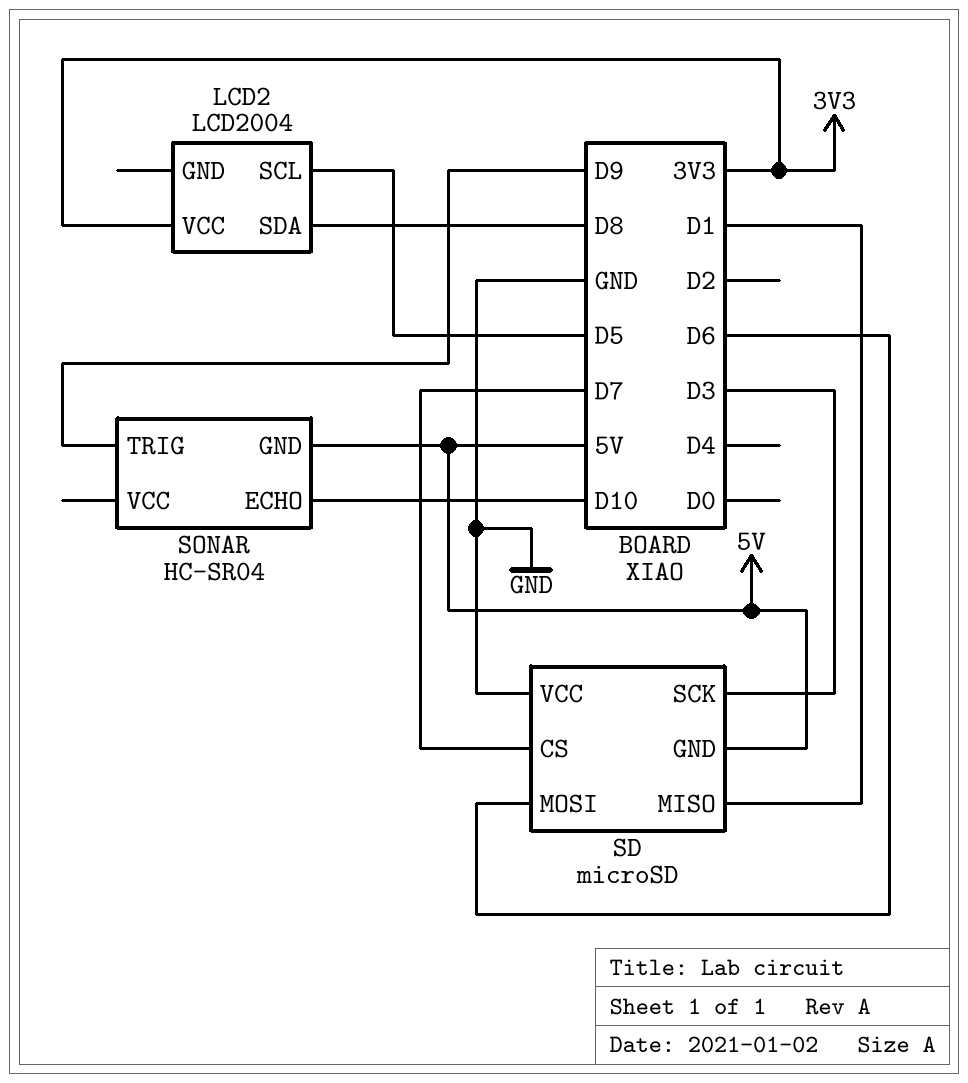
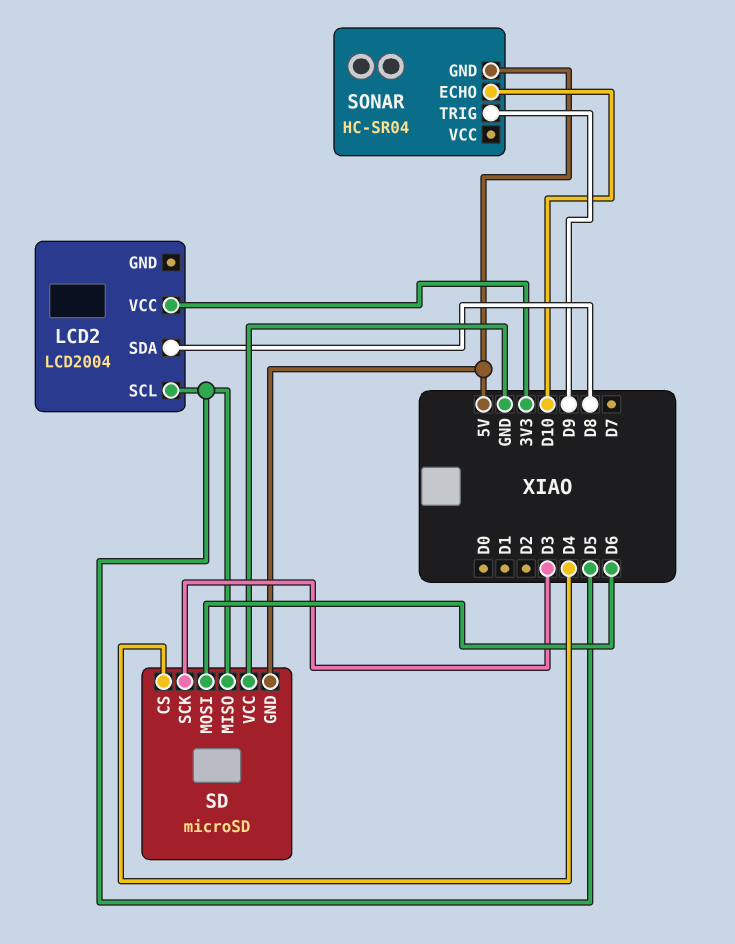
SD pin CS: D7 -> D4
SD pin MISO: D1 -> D5

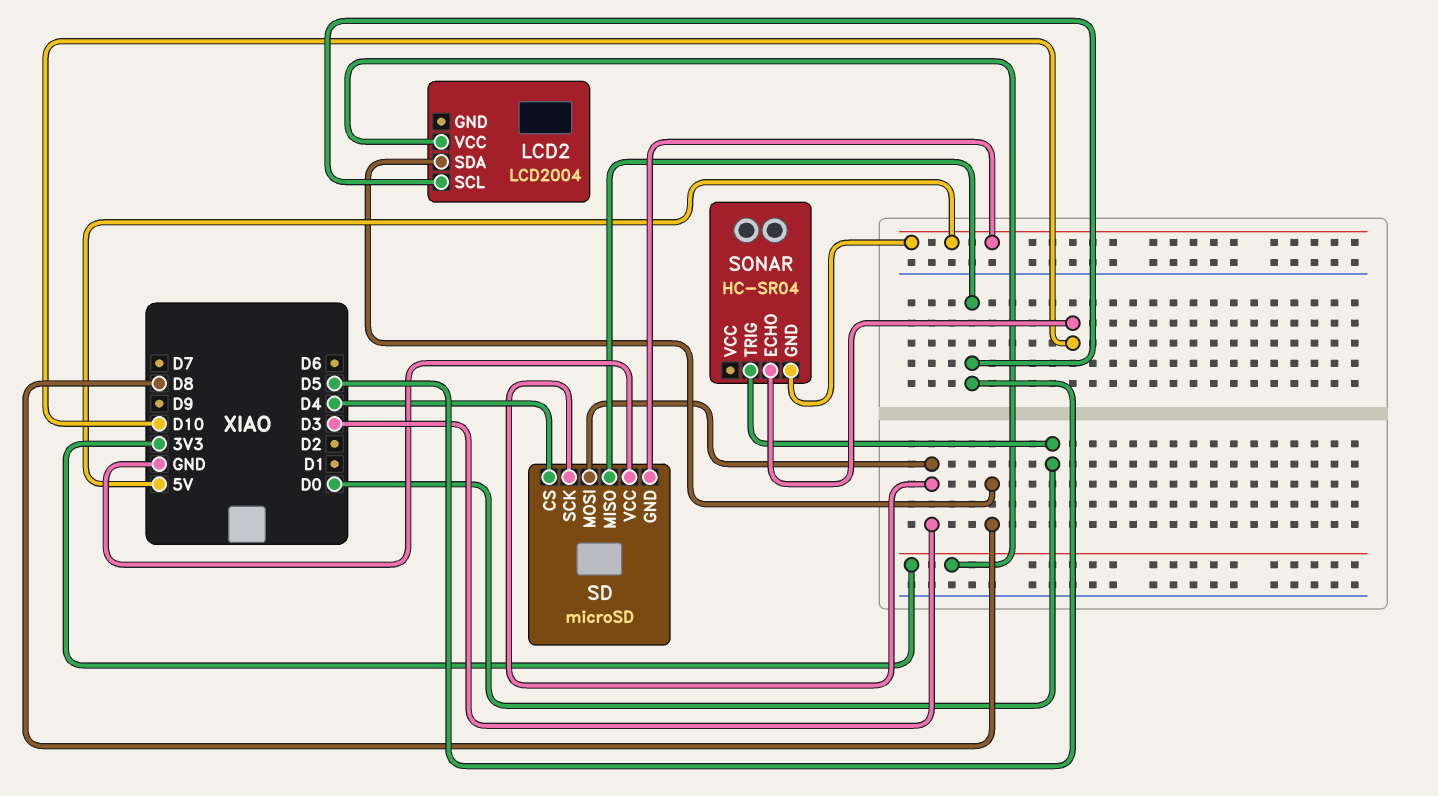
SD pin MOSI: D6 -> D3
SONAR pin TRIG: D9 -> D0

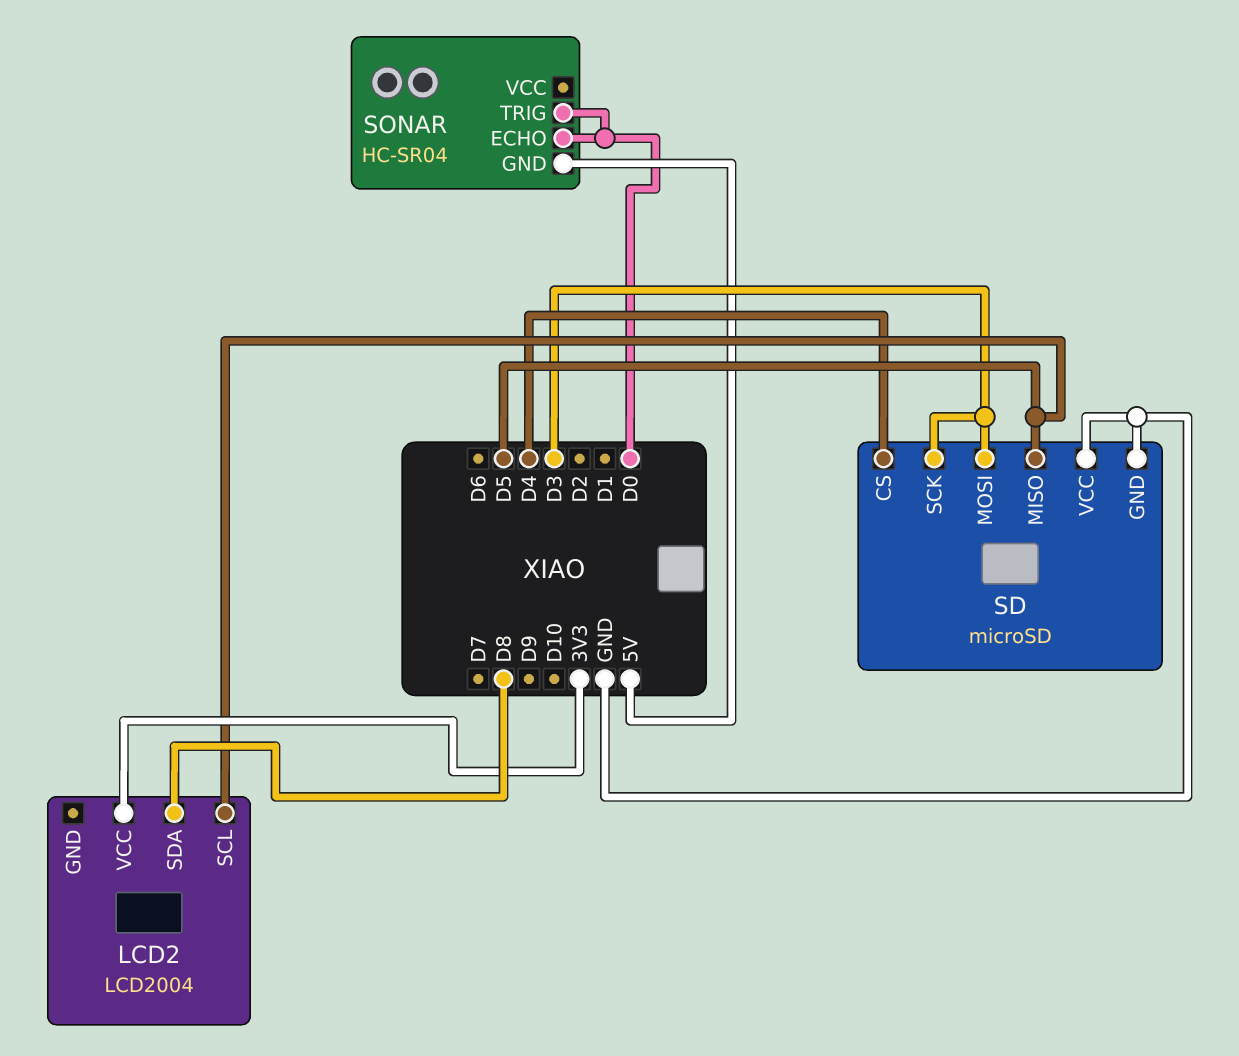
SD pin GND: 5V -> GND
SONAR pin ECHO: D10 -> D0

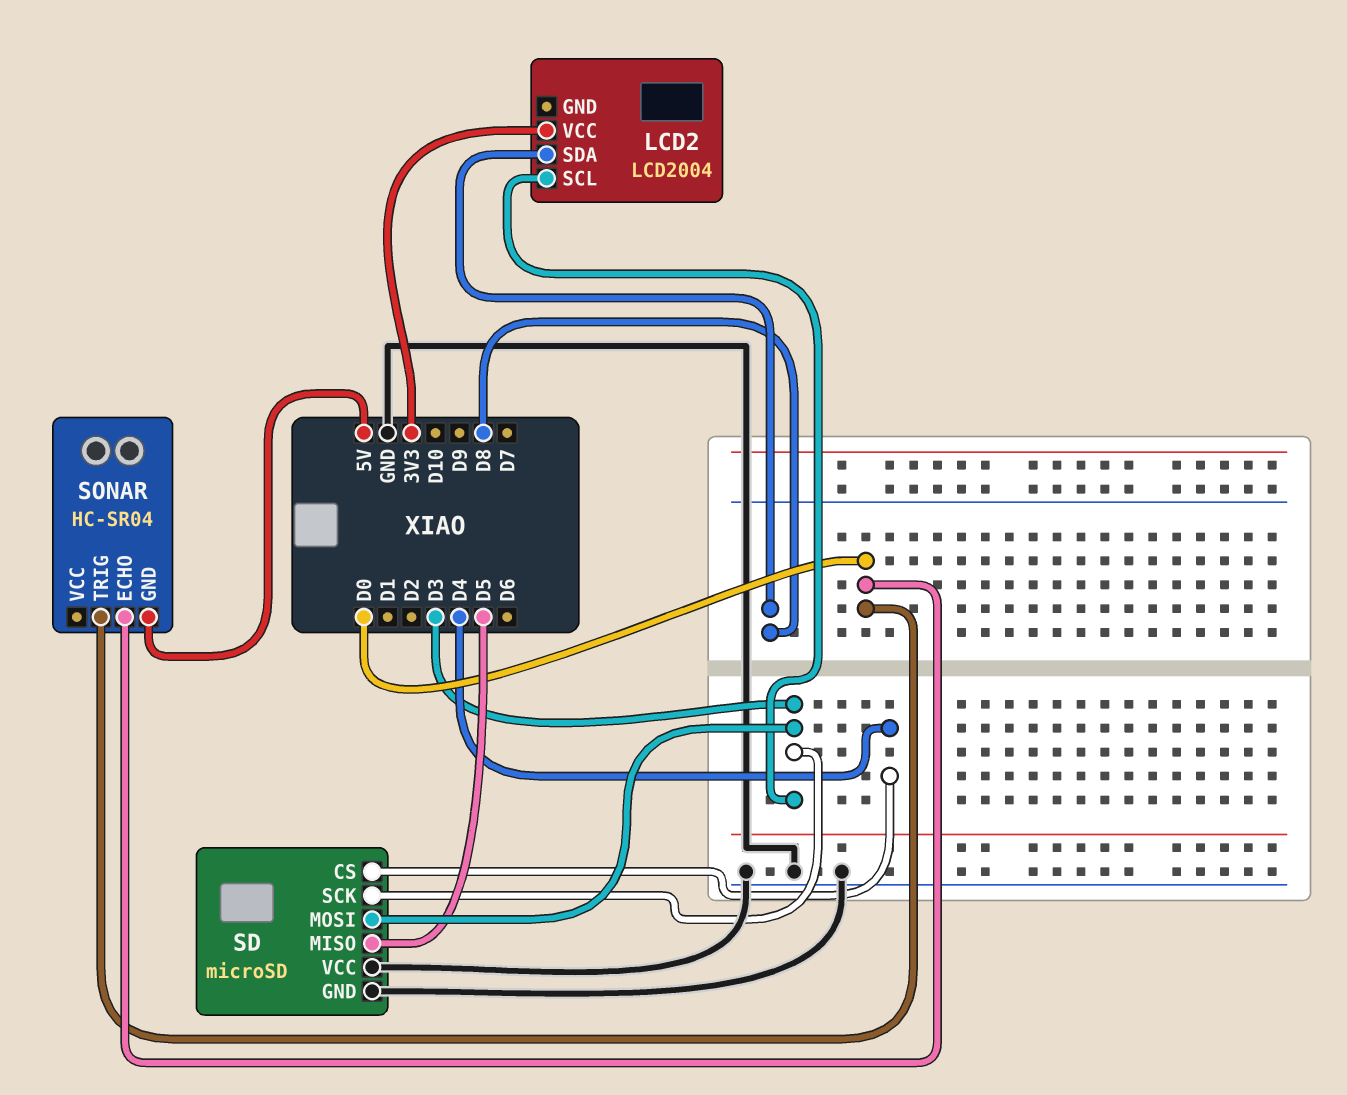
LCD2 pin SCL: D5 -> D3

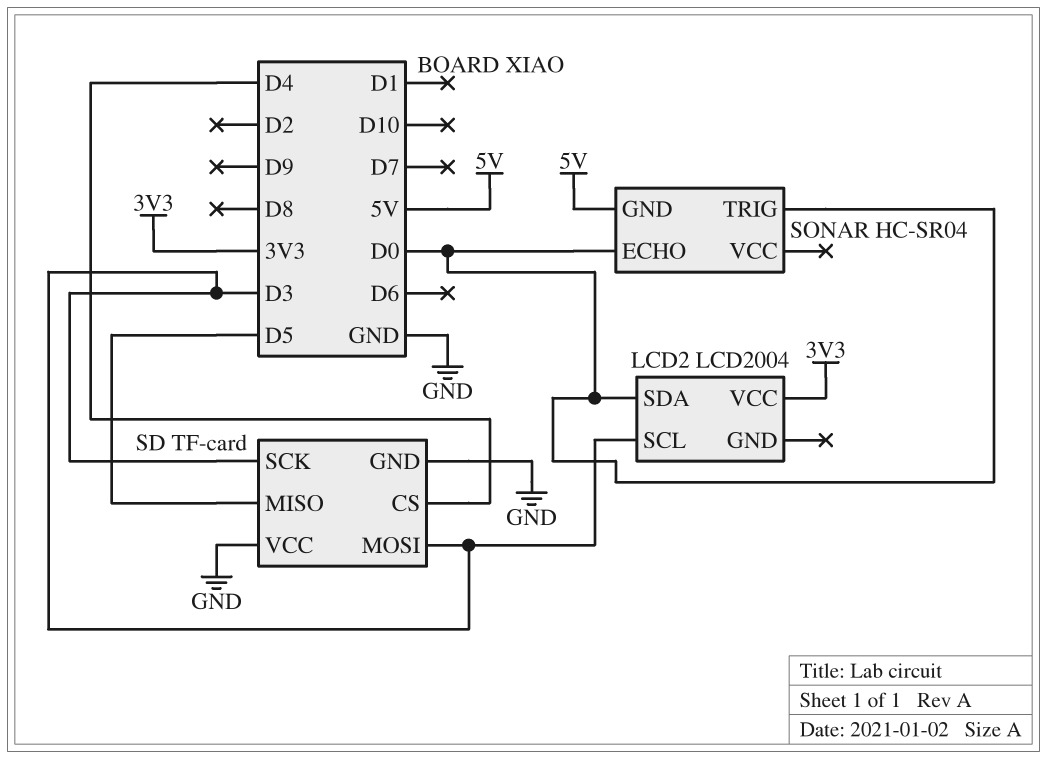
LCD2 pin SDA: D8 -> D0
SD: microSD -> TF-card

